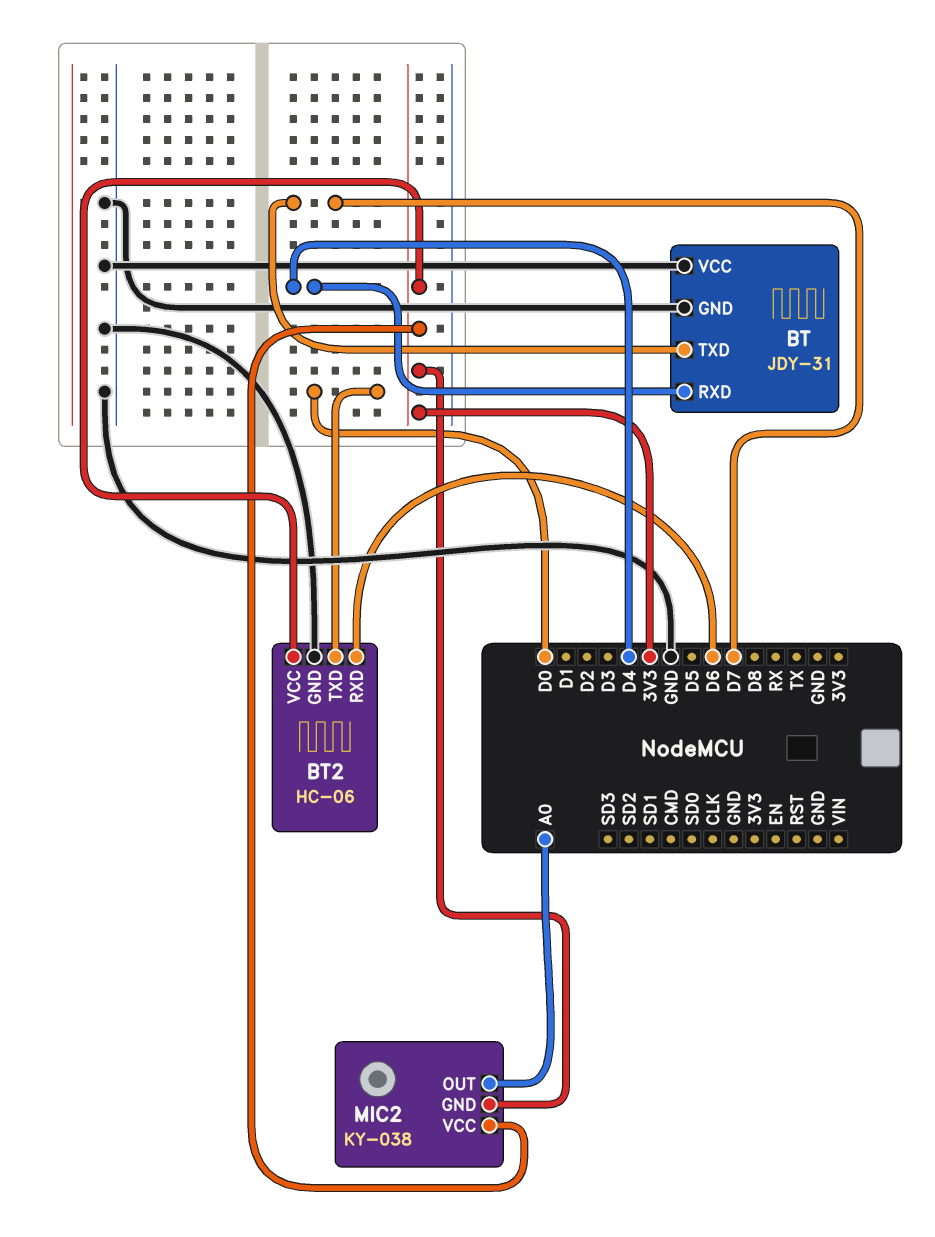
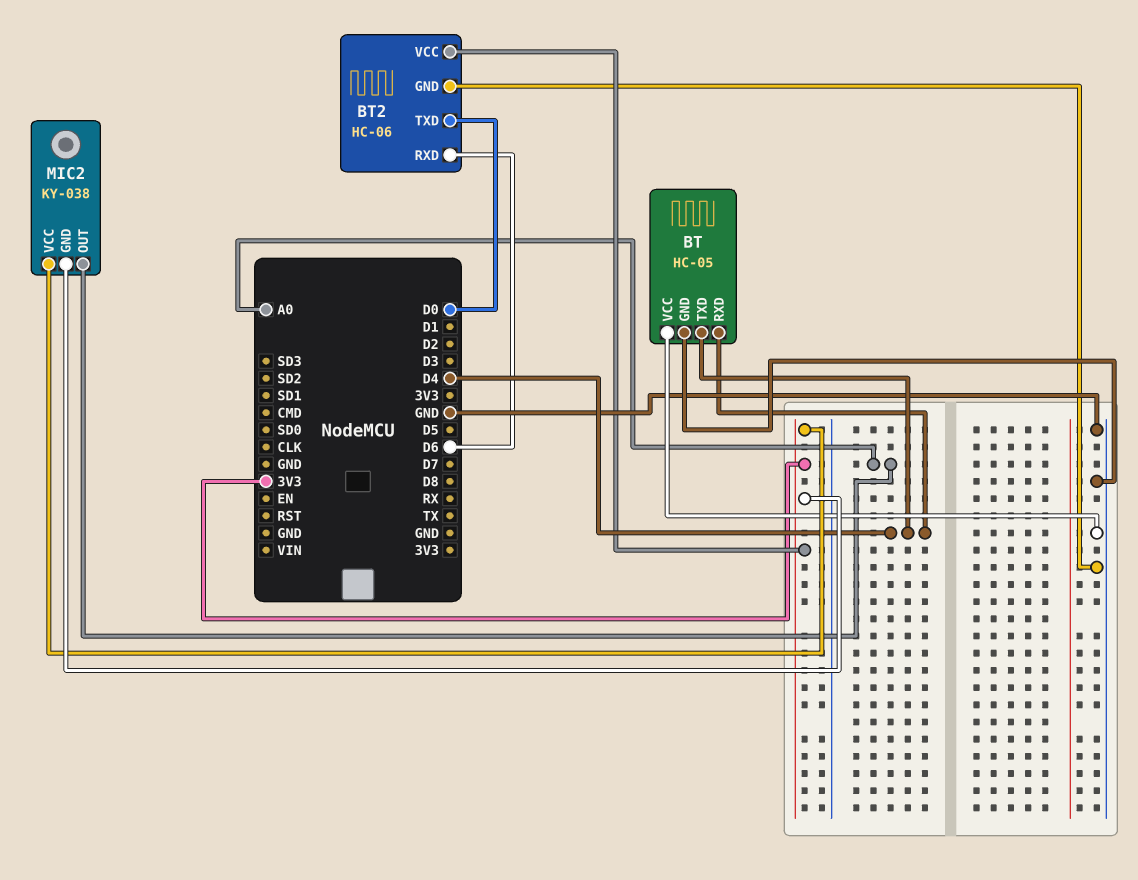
BT: JDY-31 -> HC-05
BT pin TXD: D7 -> D4

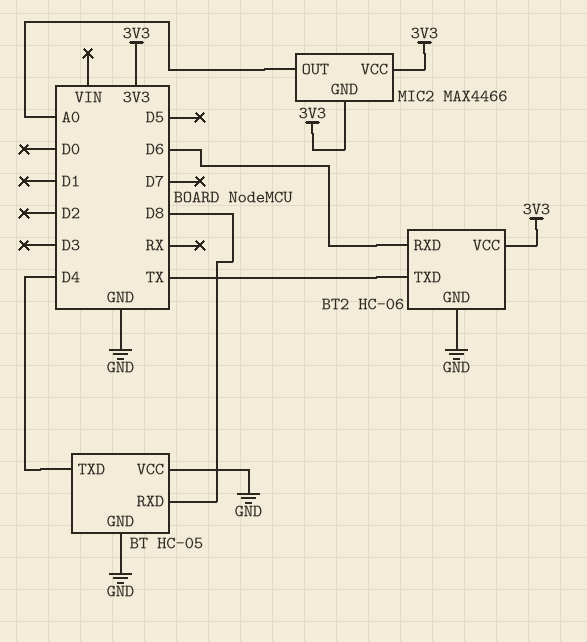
BT pin RXD: D4 -> D8
BT2 pin TXD: D0 -> TX
MIC2: KY-038 -> MAX4466

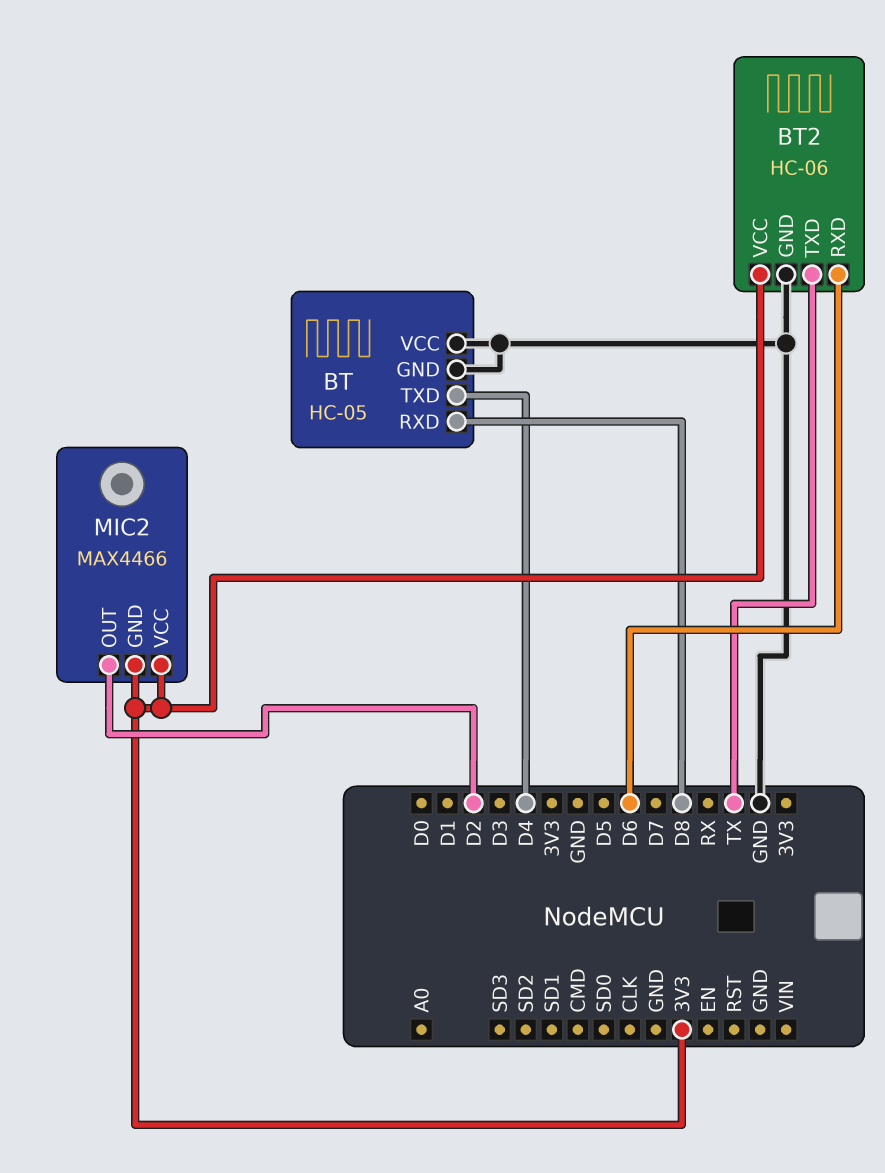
MIC2 pin OUT: A0 -> D2

